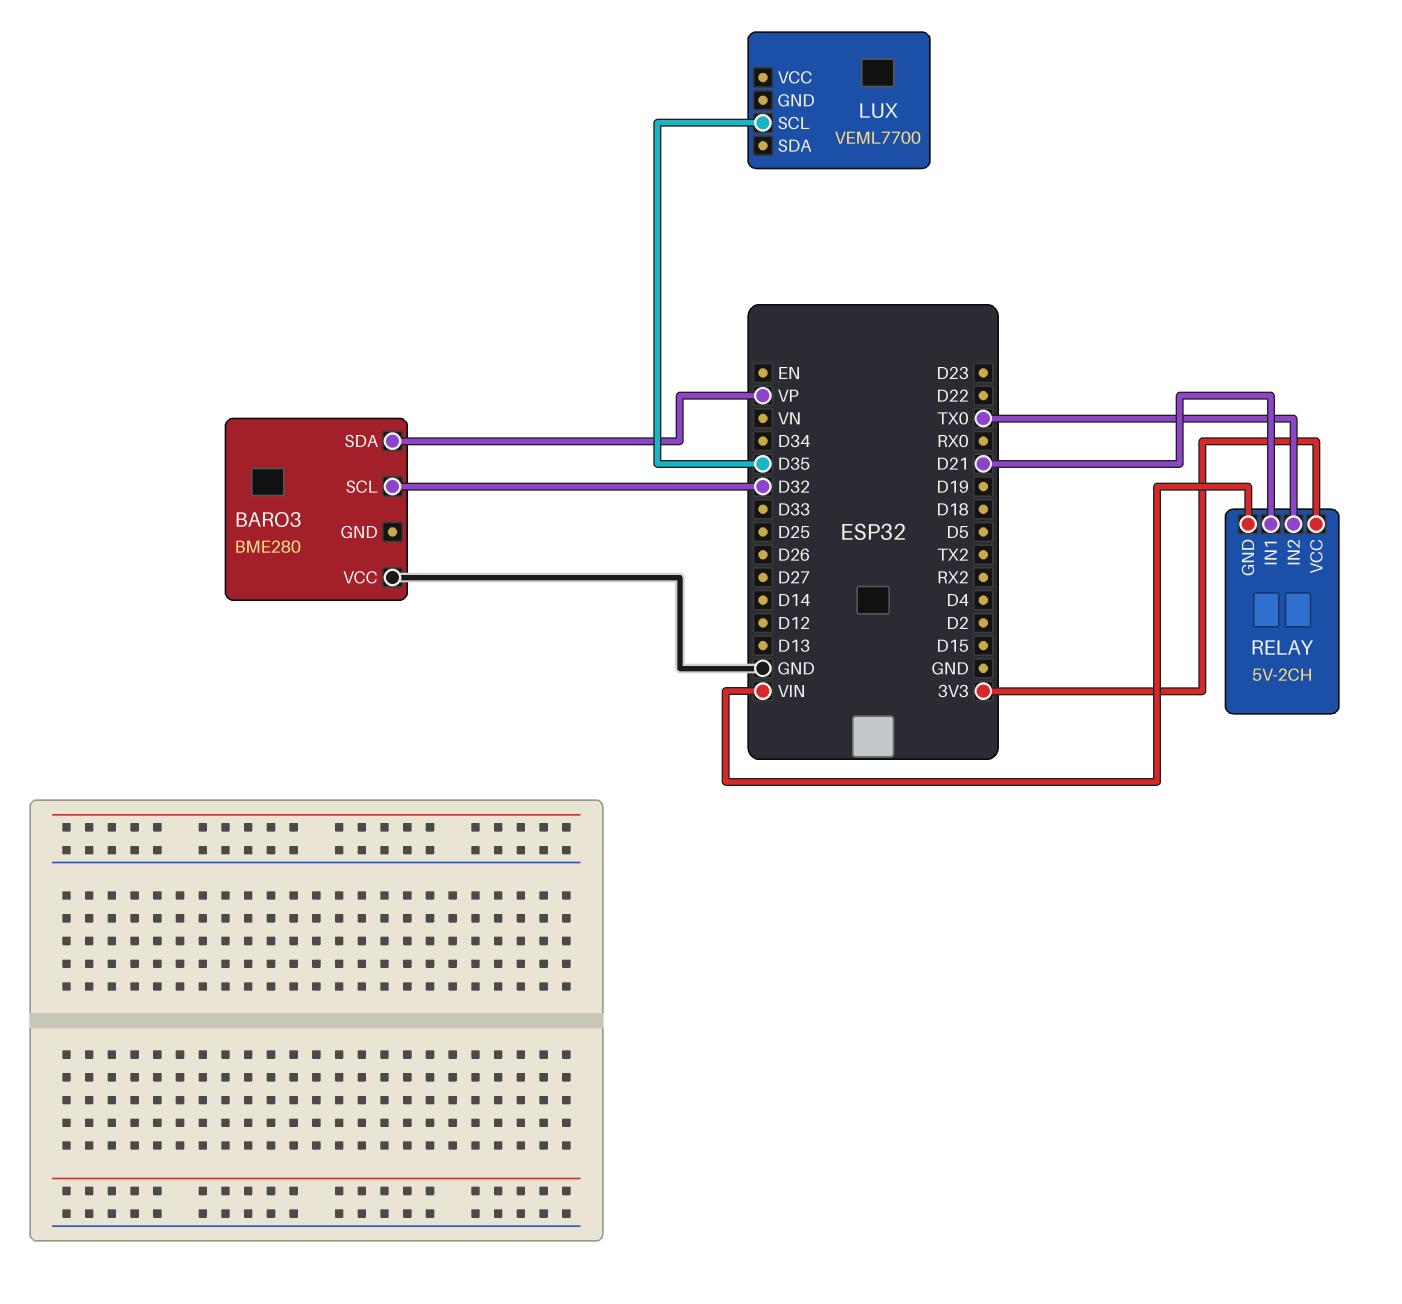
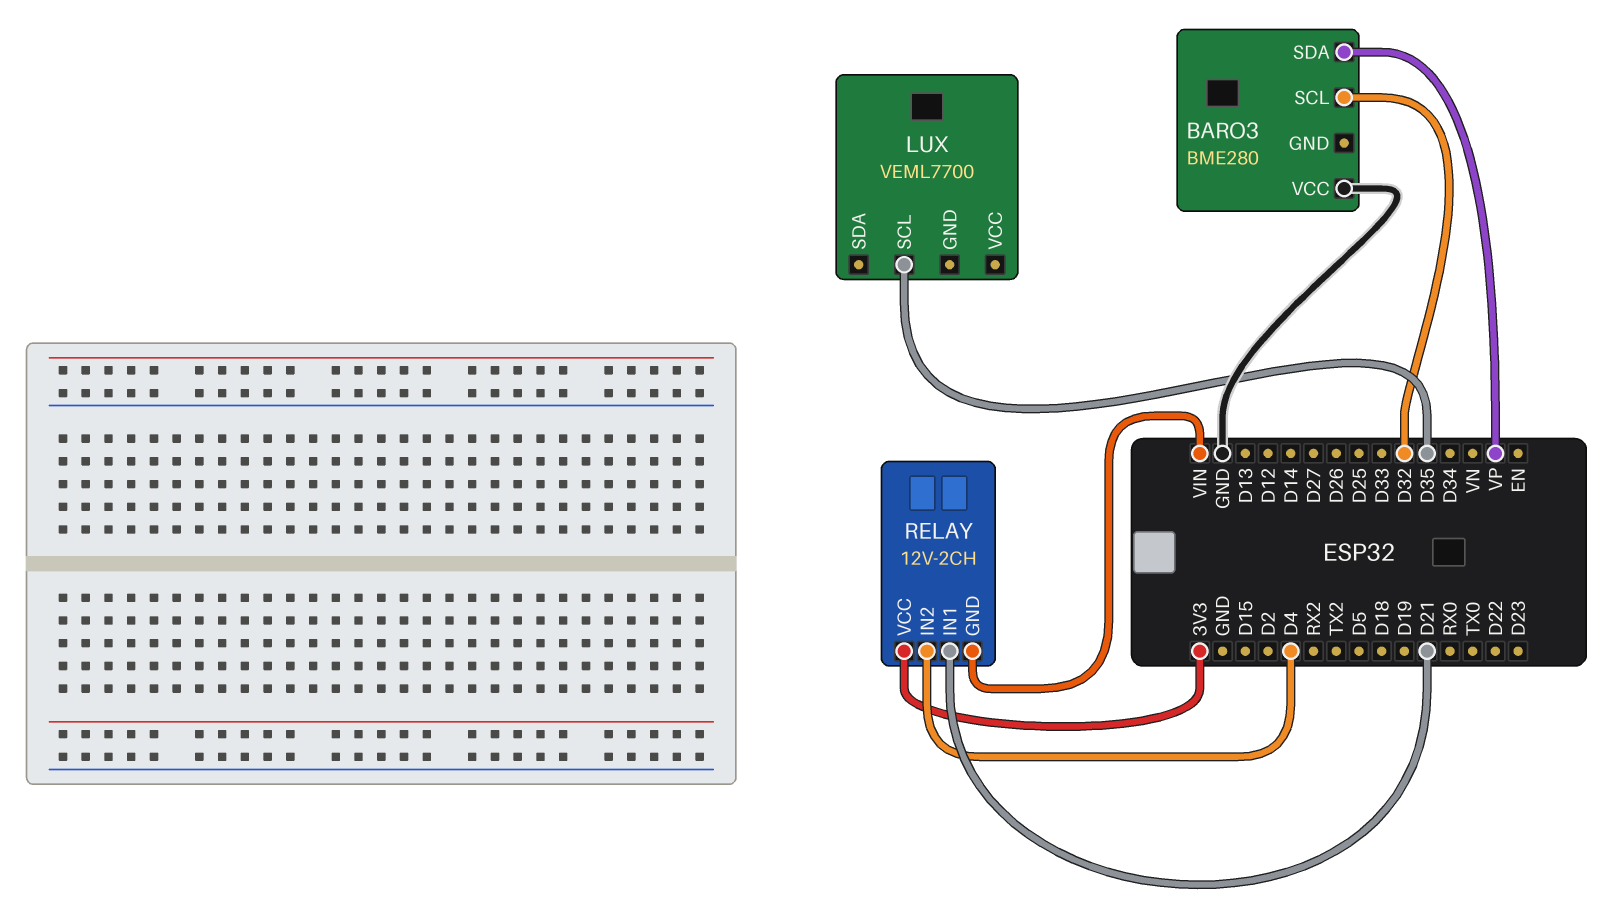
RELAY: 5V-2CH -> 12V-2CH
RELAY pin IN2: TX0 -> D4

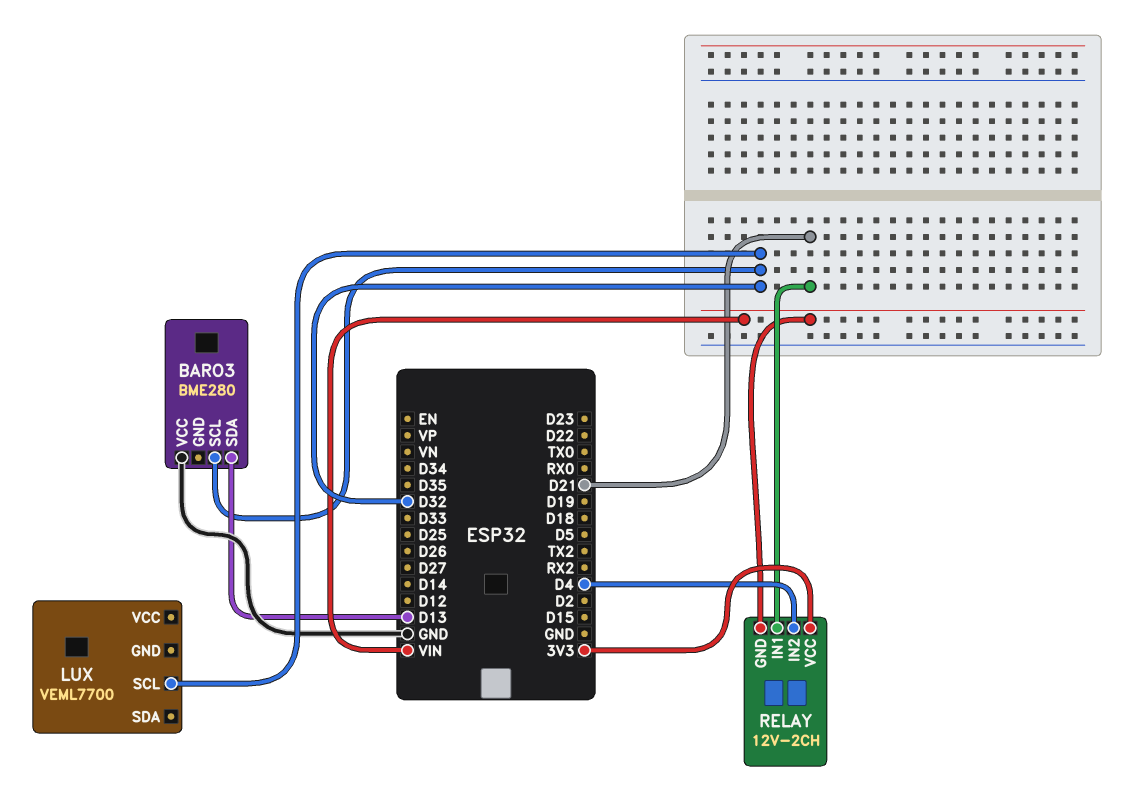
BARO3 pin SDA: VP -> D13
LUX pin SCL: D35 -> D32

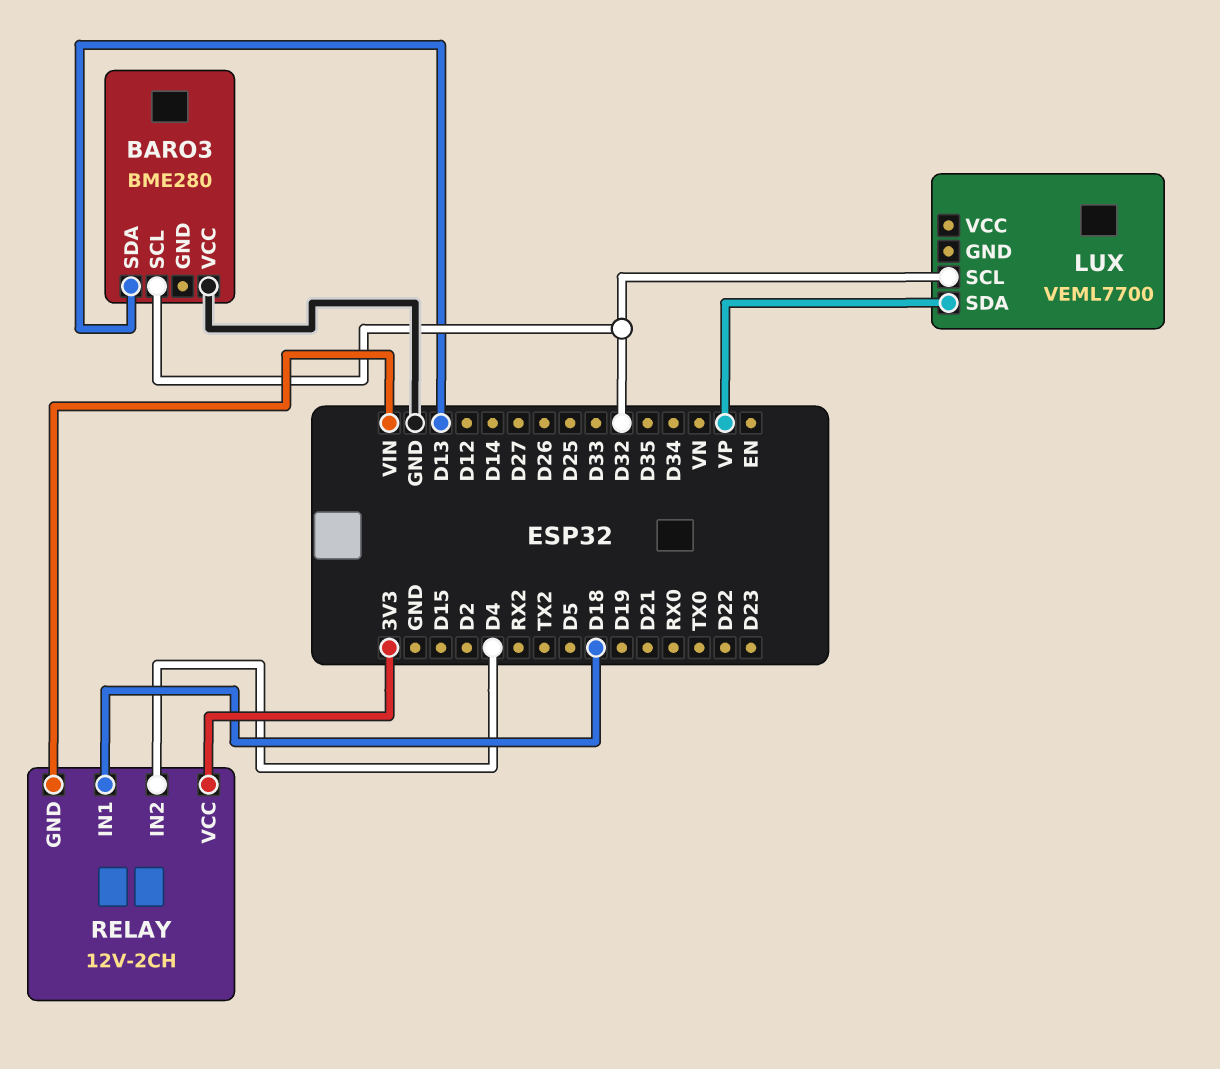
LUX pin SDA: none -> VP
RELAY pin IN1: D21 -> D18

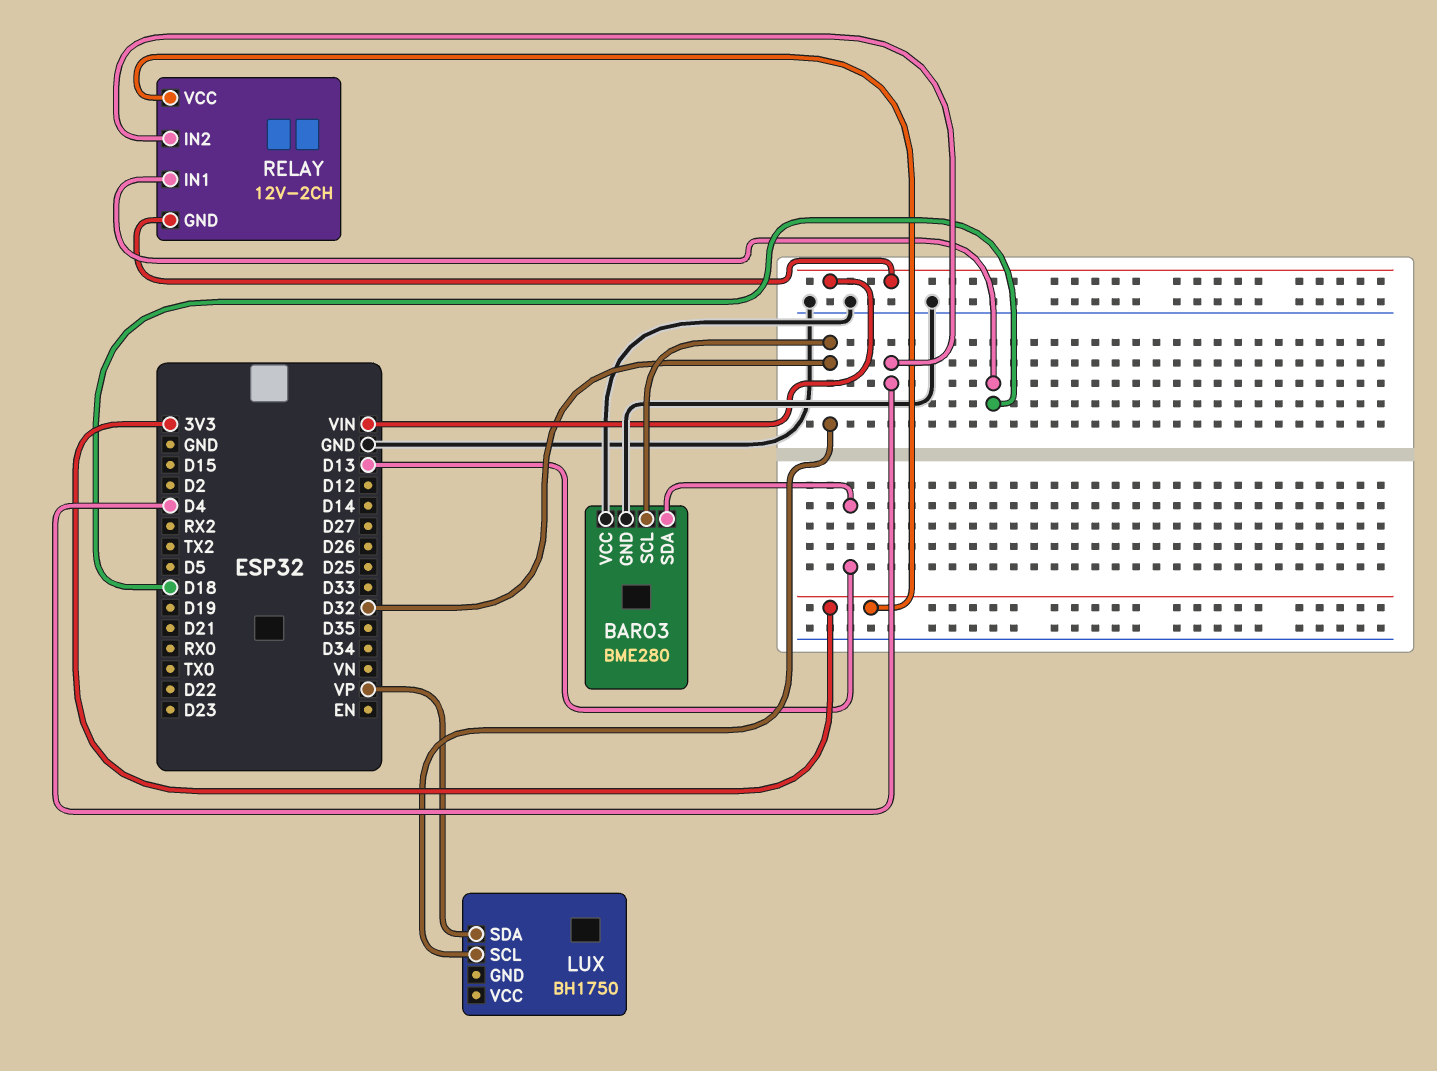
BARO3 pin GND: none -> GND
LUX: VEML7700 -> BH1750

